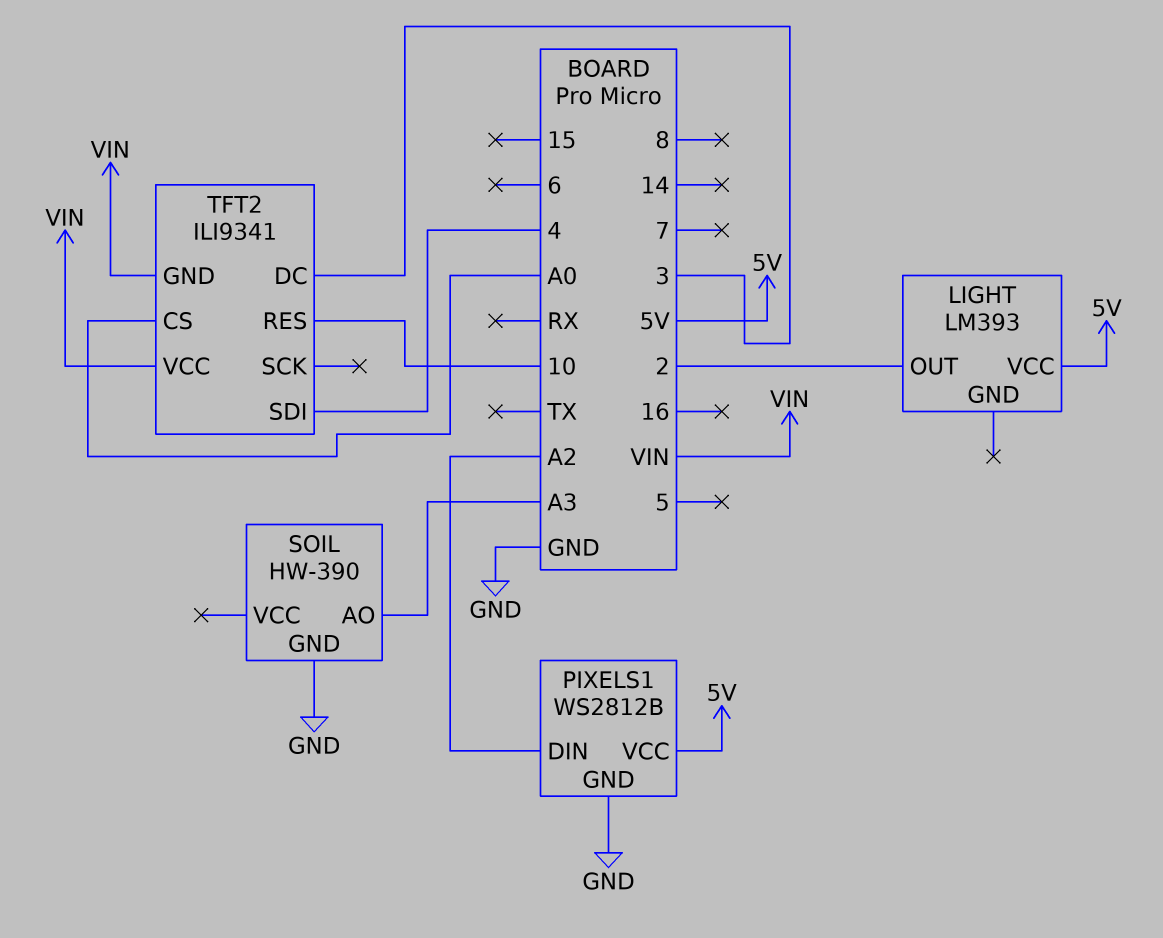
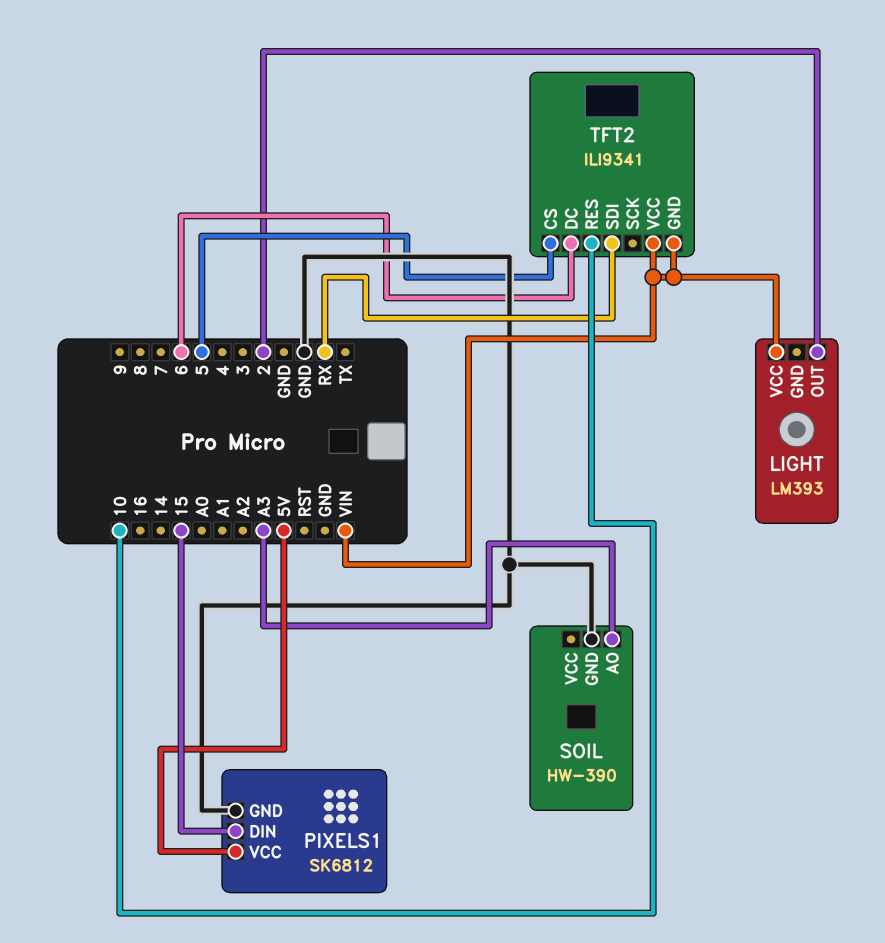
LIGHT pin VCC: 5V -> VIN
PIXELS1: WS2812B -> SK6812
PIXELS1 pin DIN: A2 -> 15
TFT2 pin CS: A0 -> 5
TFT2 pin DC: 3 -> 6
TFT2 pin SDI: 4 -> RX

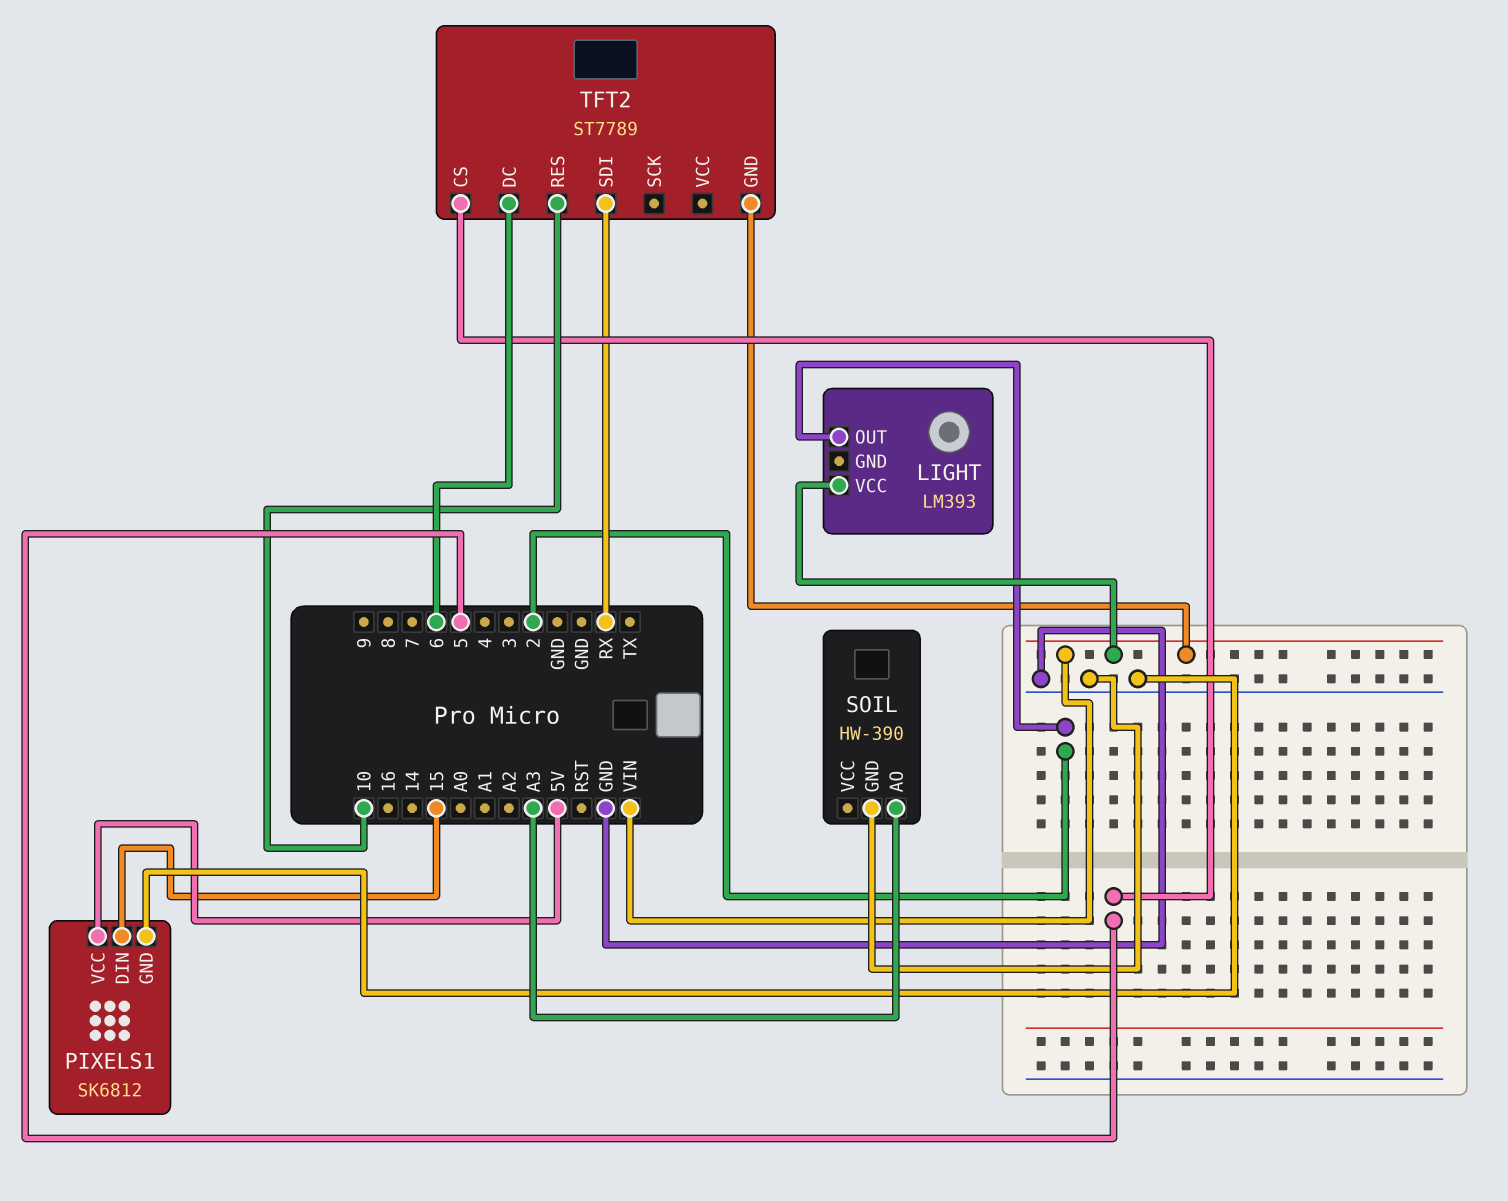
TFT2: ILI9341 -> ST7789
TFT2 pin VCC: VIN -> none

